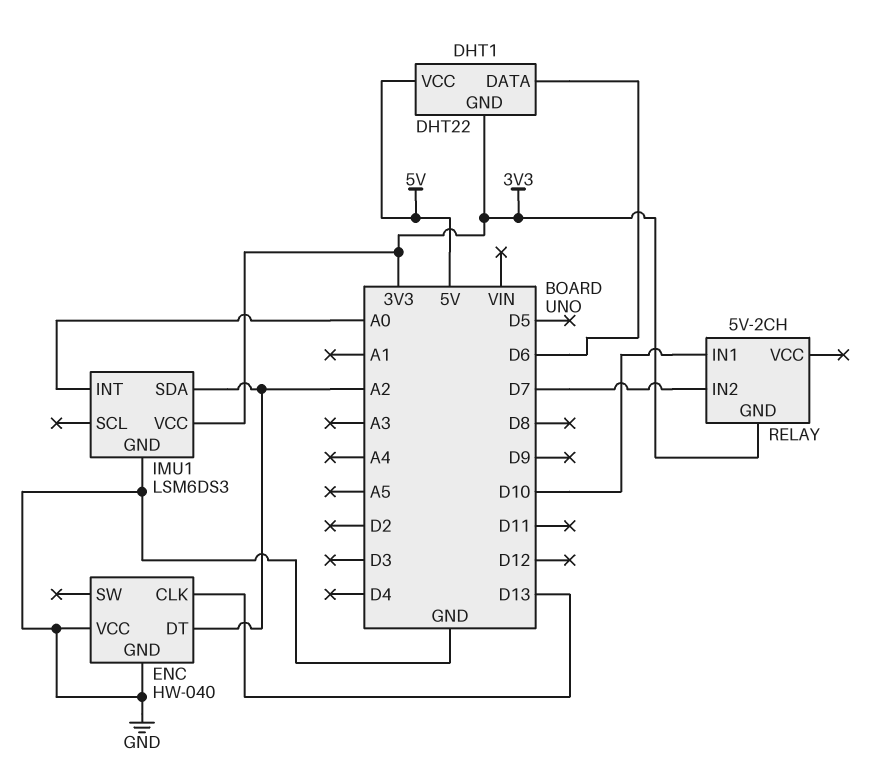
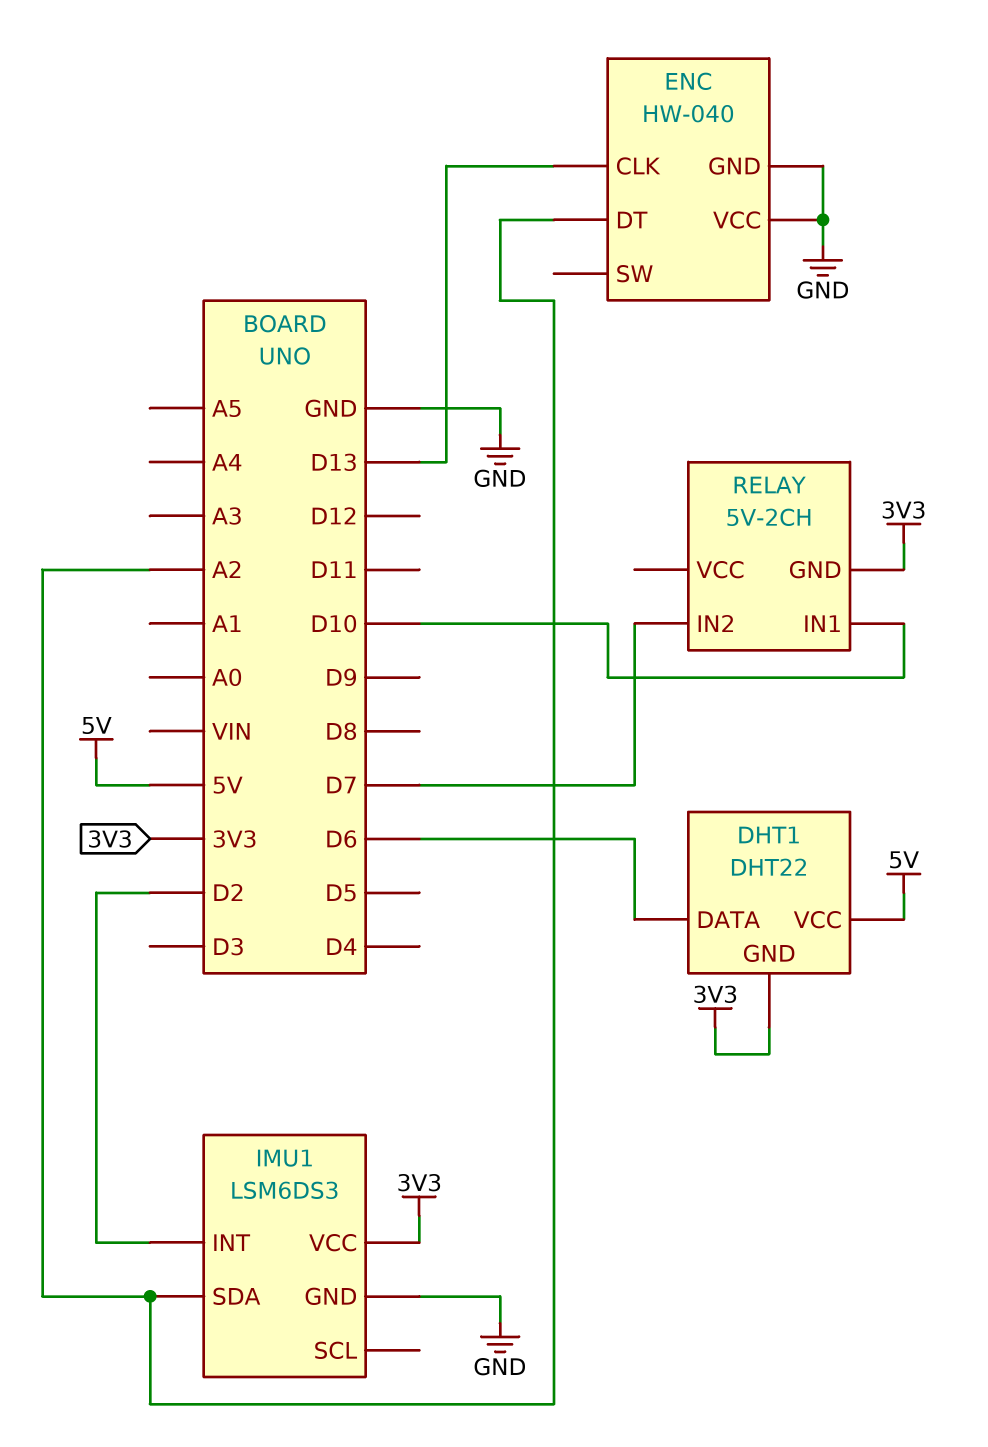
IMU1 pin INT: A0 -> D2

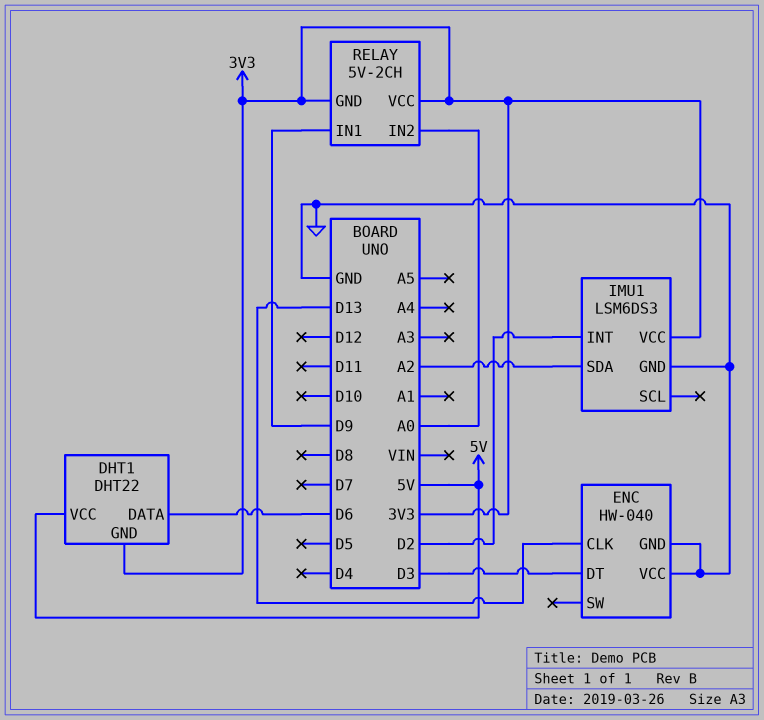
ENC pin DT: A2 -> D3
RELAY pin IN1: D10 -> D9
RELAY pin IN2: D7 -> A0
RELAY pin VCC: none -> 3V3

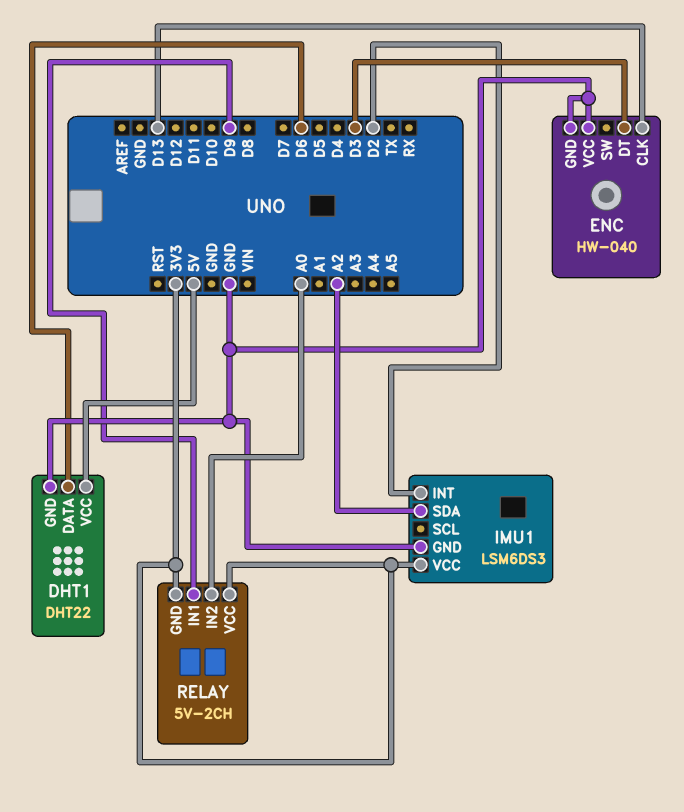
DHT1 pin GND: 3V3 -> GND

